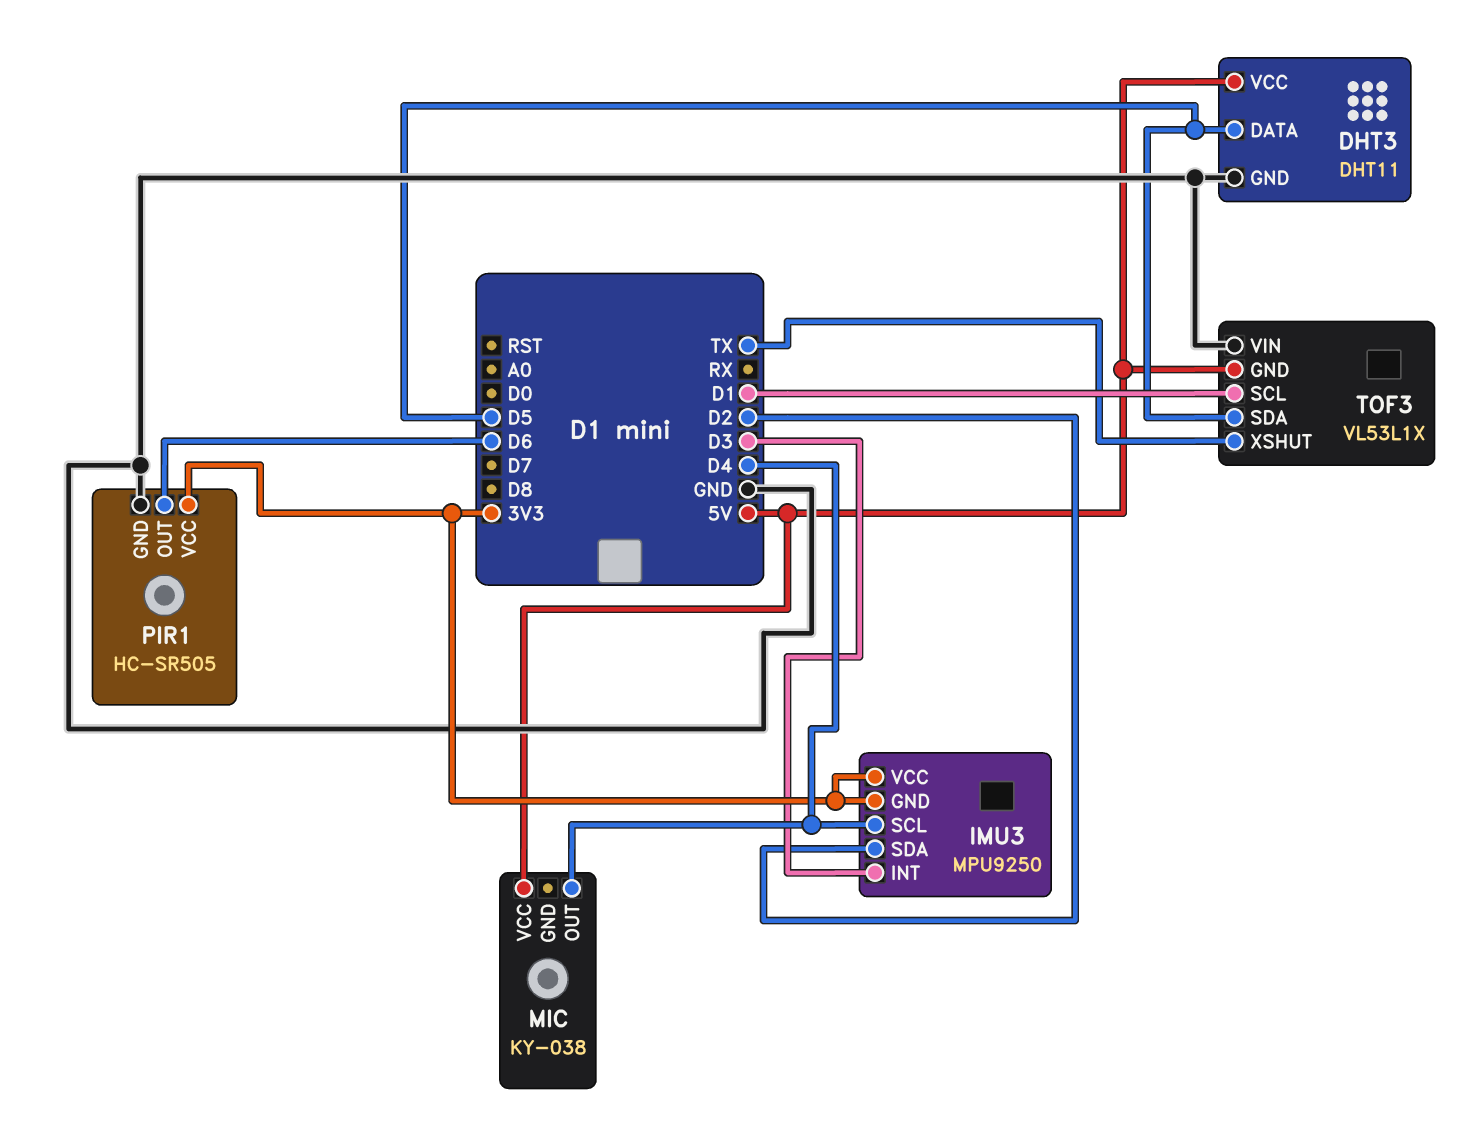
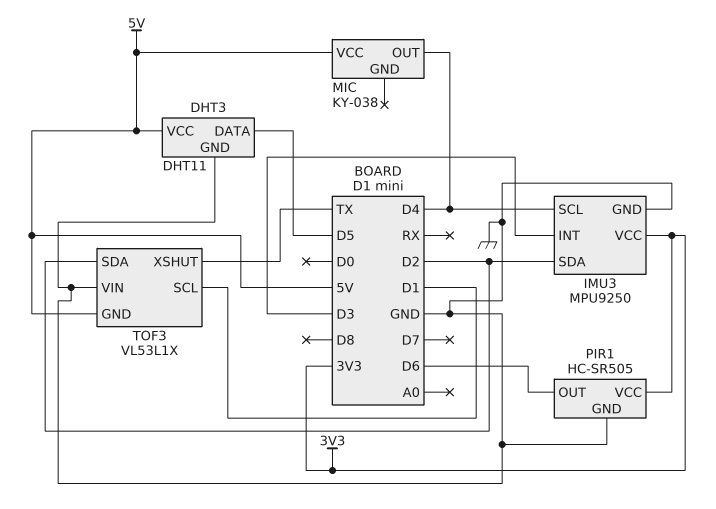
IMU3 pin GND: 3V3 -> GND
TOF3 pin SDA: D5 -> D2

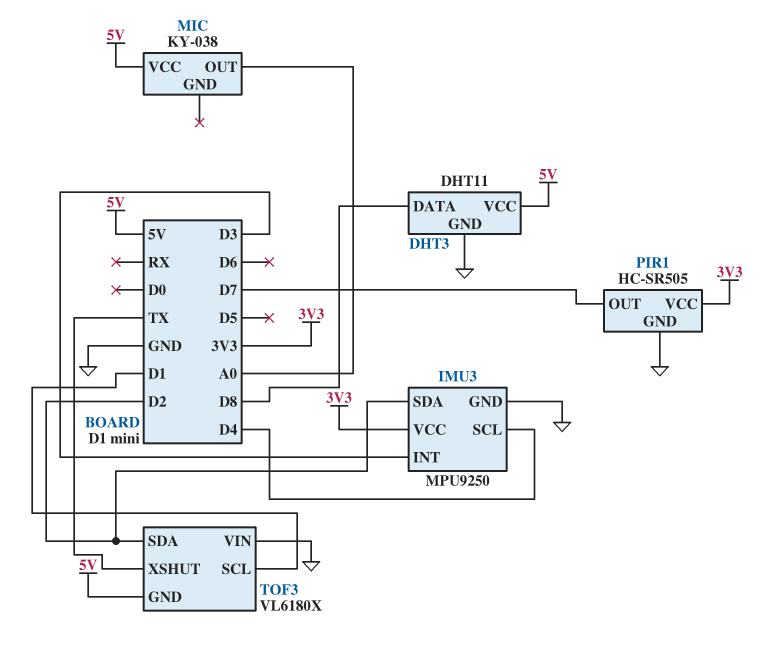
DHT3 pin DATA: D5 -> D8
MIC pin OUT: D4 -> A0
PIR1 pin OUT: D6 -> D7
TOF3: VL53L1X -> VL6180X

